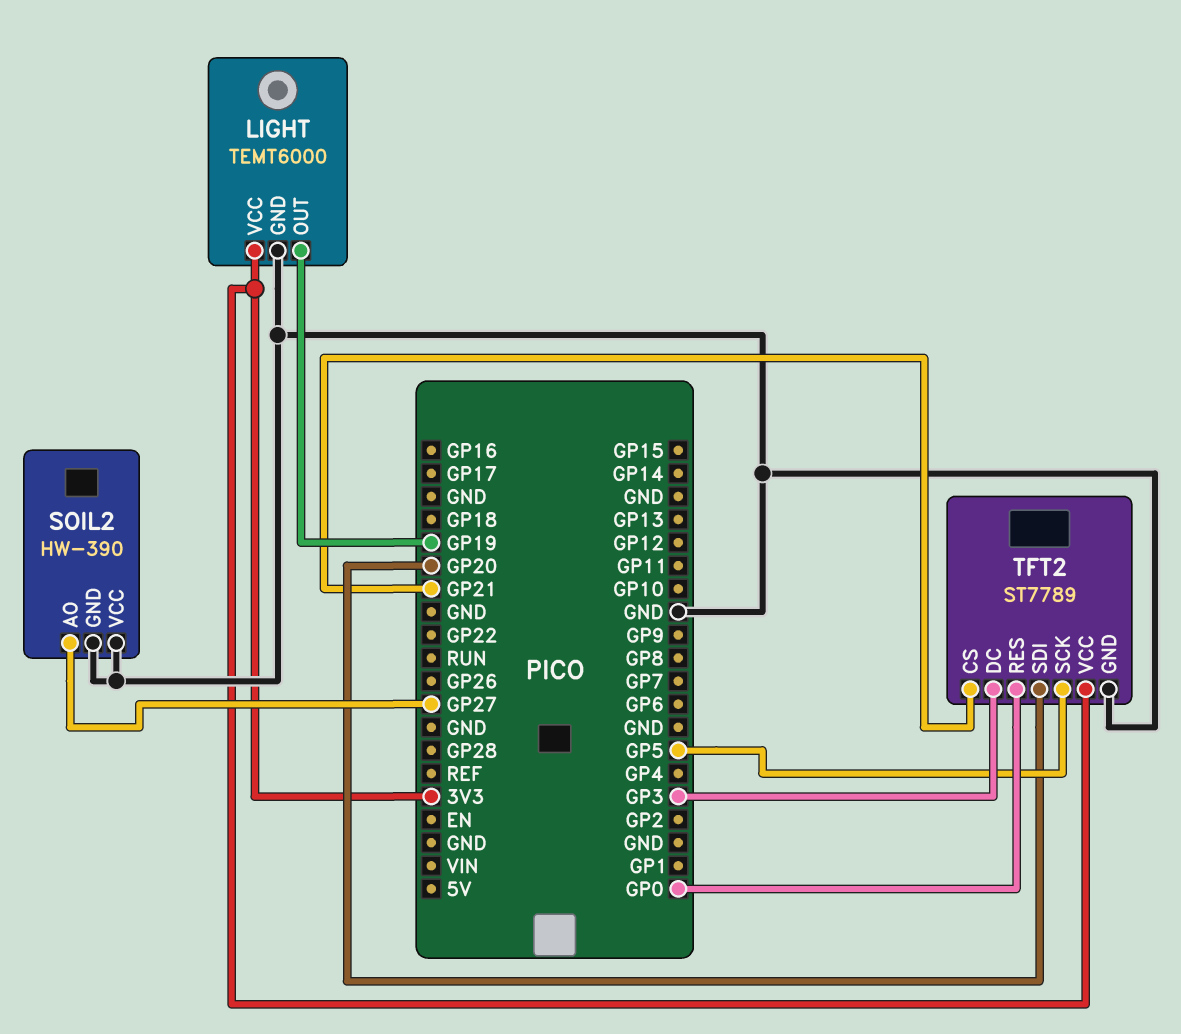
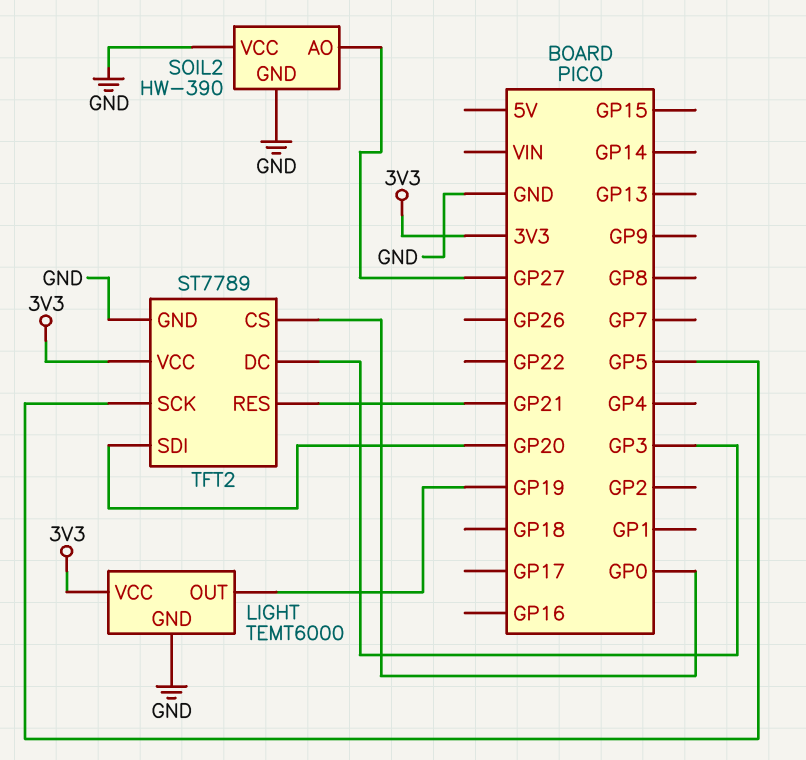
TFT2 pin CS: GP21 -> GP0
TFT2 pin RES: GP0 -> GP21

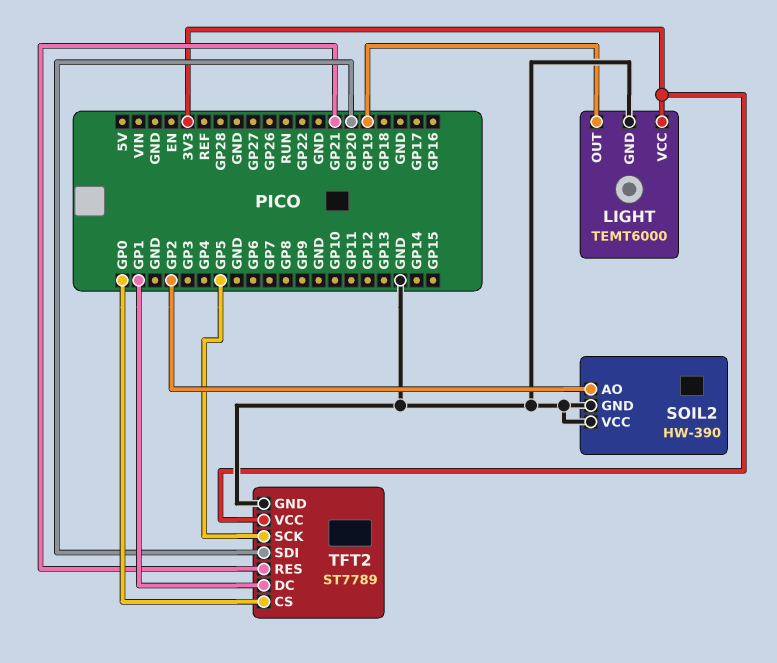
SOIL2 pin AO: GP27 -> GP2
TFT2 pin DC: GP3 -> GP1

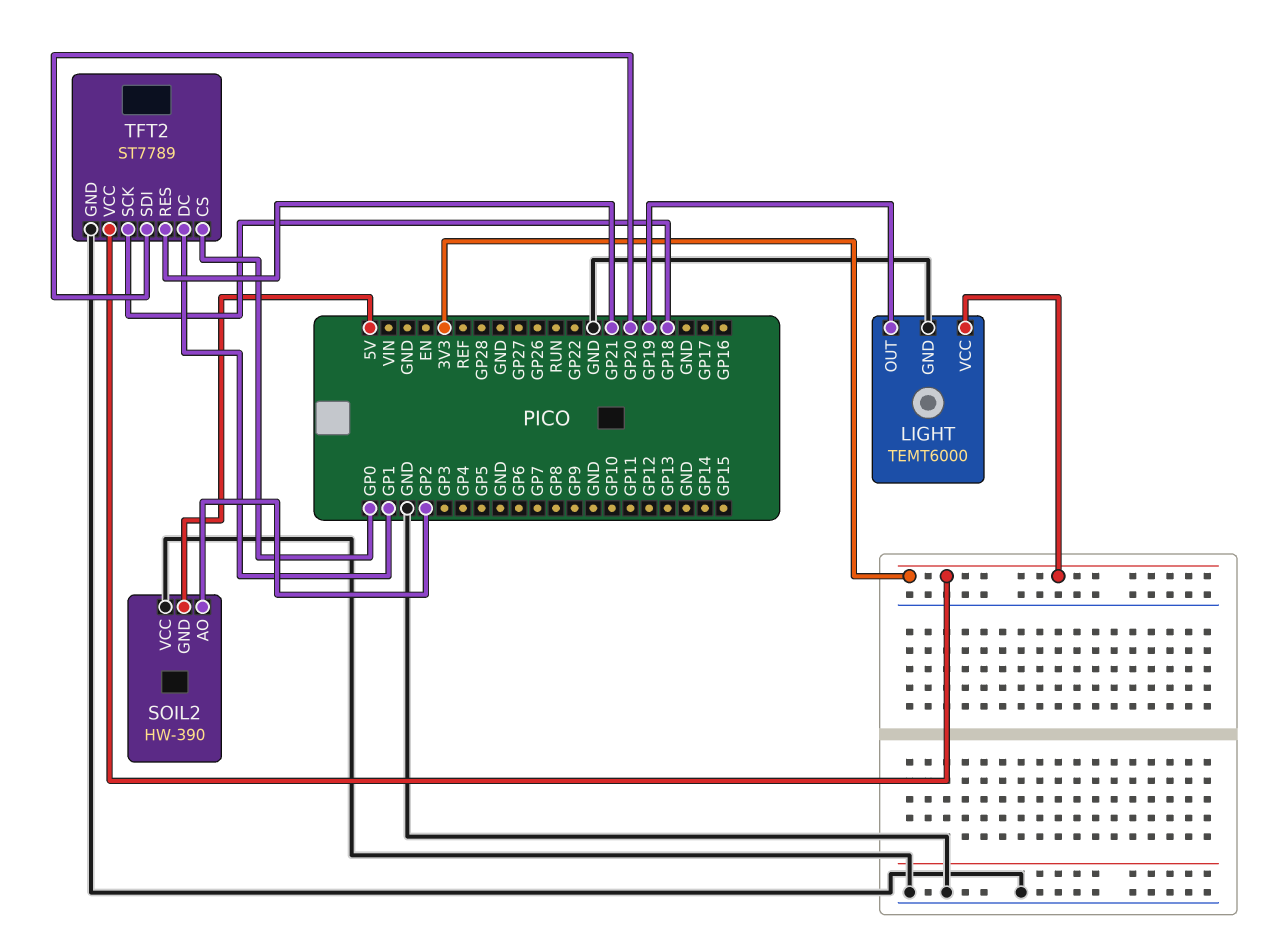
SOIL2 pin GND: GND -> 5V
TFT2 pin SCK: GP5 -> GP18

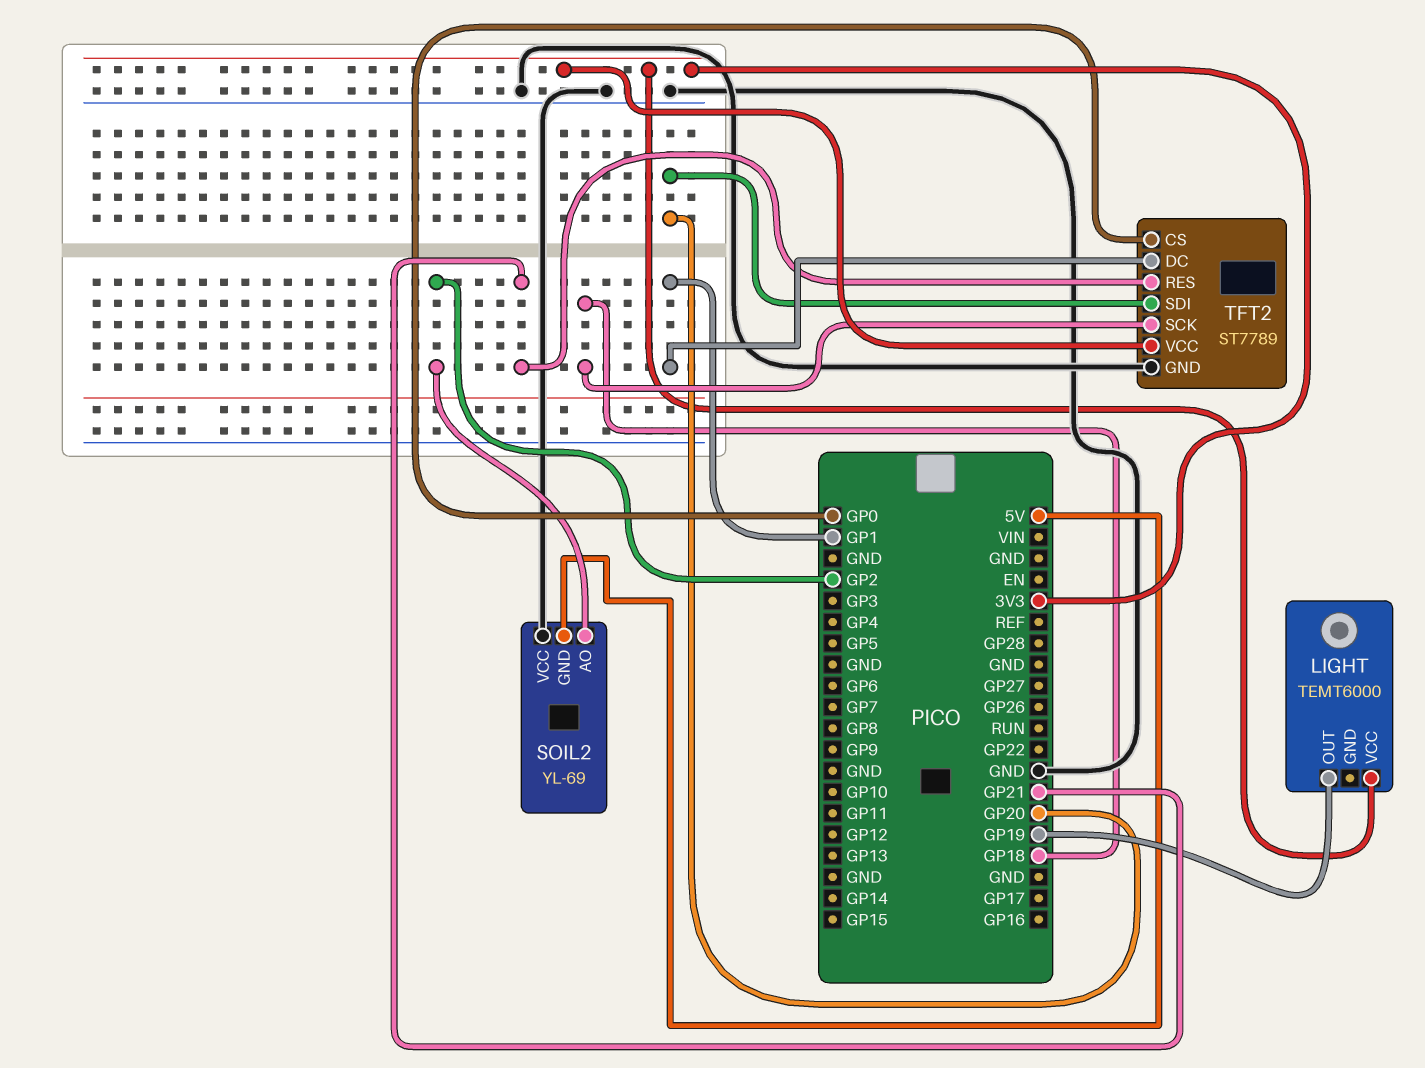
LIGHT pin GND: GND -> none
SOIL2: HW-390 -> YL-69

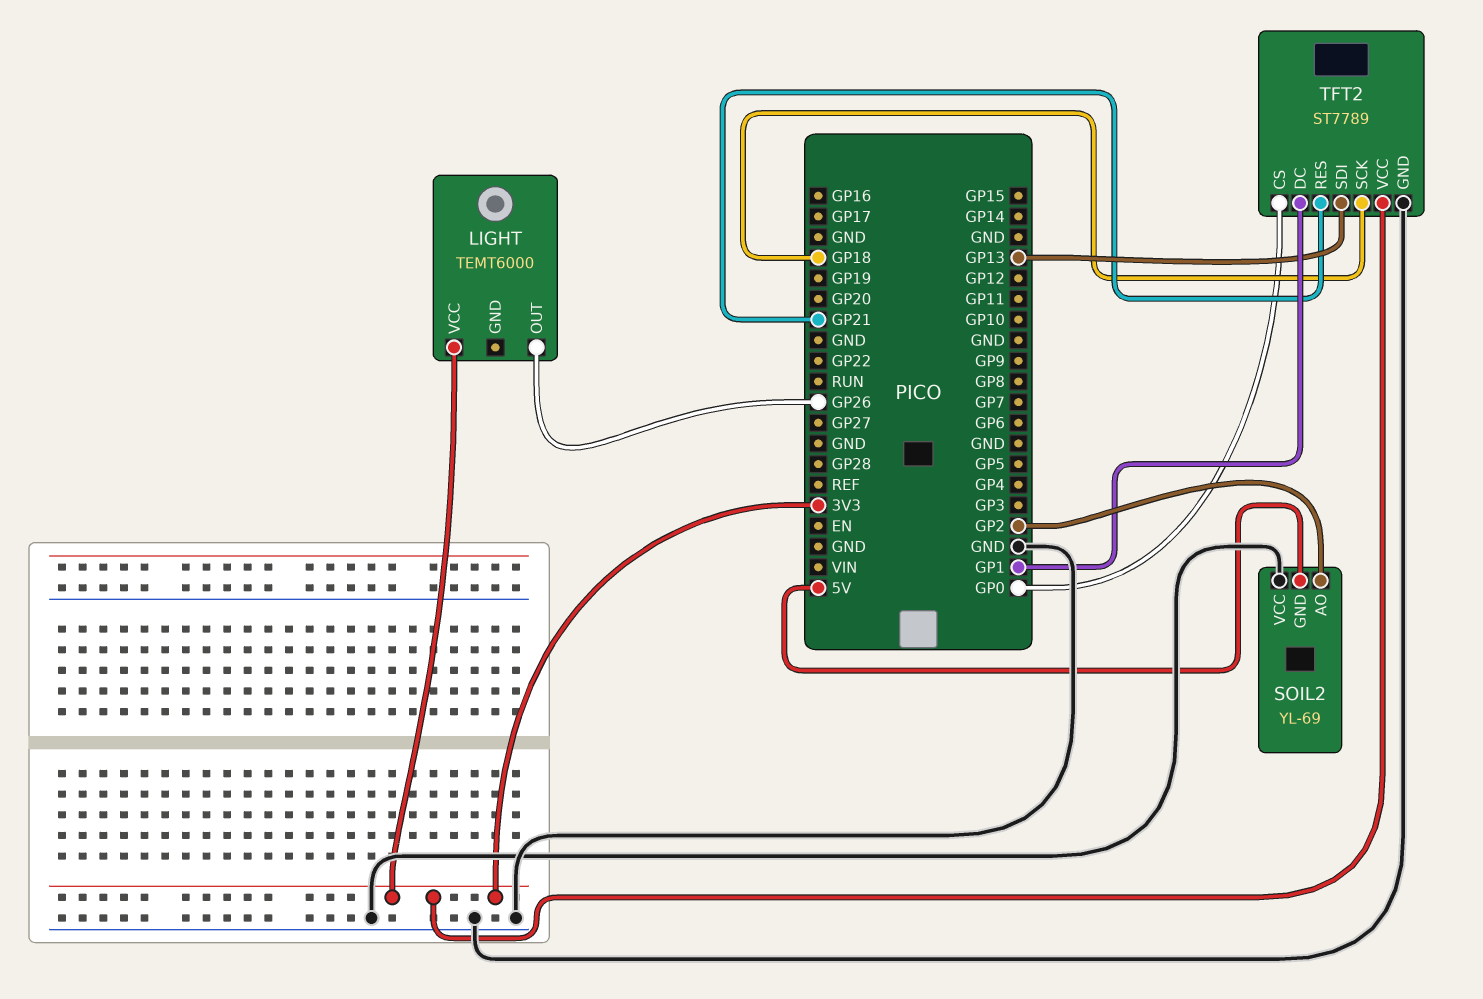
LIGHT pin OUT: GP19 -> GP26
TFT2 pin SDI: GP20 -> GP13

